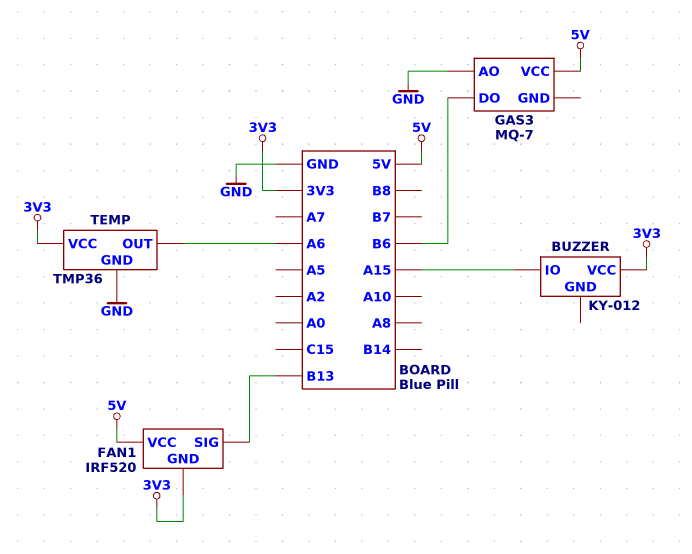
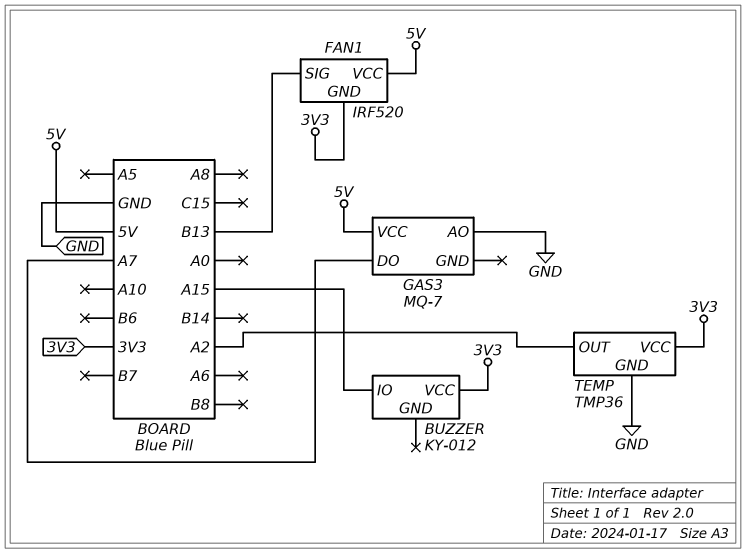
GAS3 pin DO: B6 -> A7
TEMP pin OUT: A6 -> A2

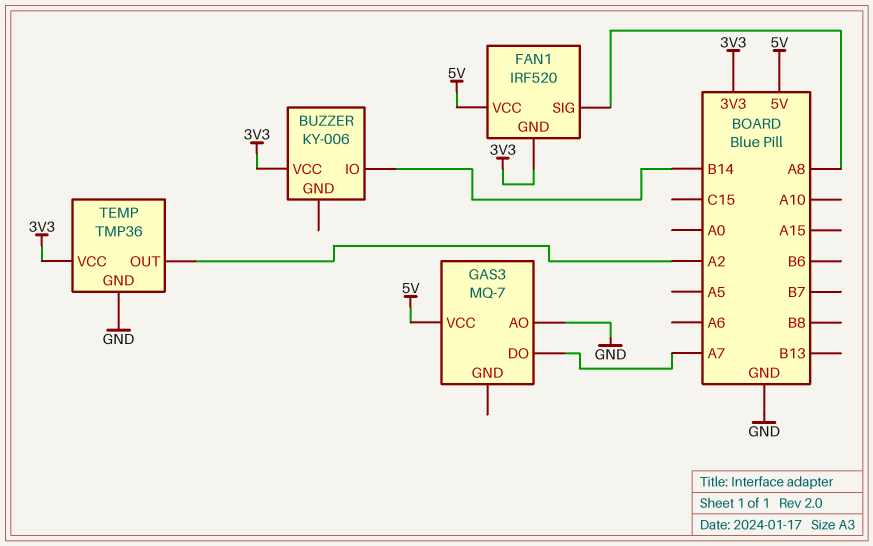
BUZZER: KY-012 -> KY-006
BUZZER pin IO: A15 -> B14
FAN1 pin SIG: B13 -> A8

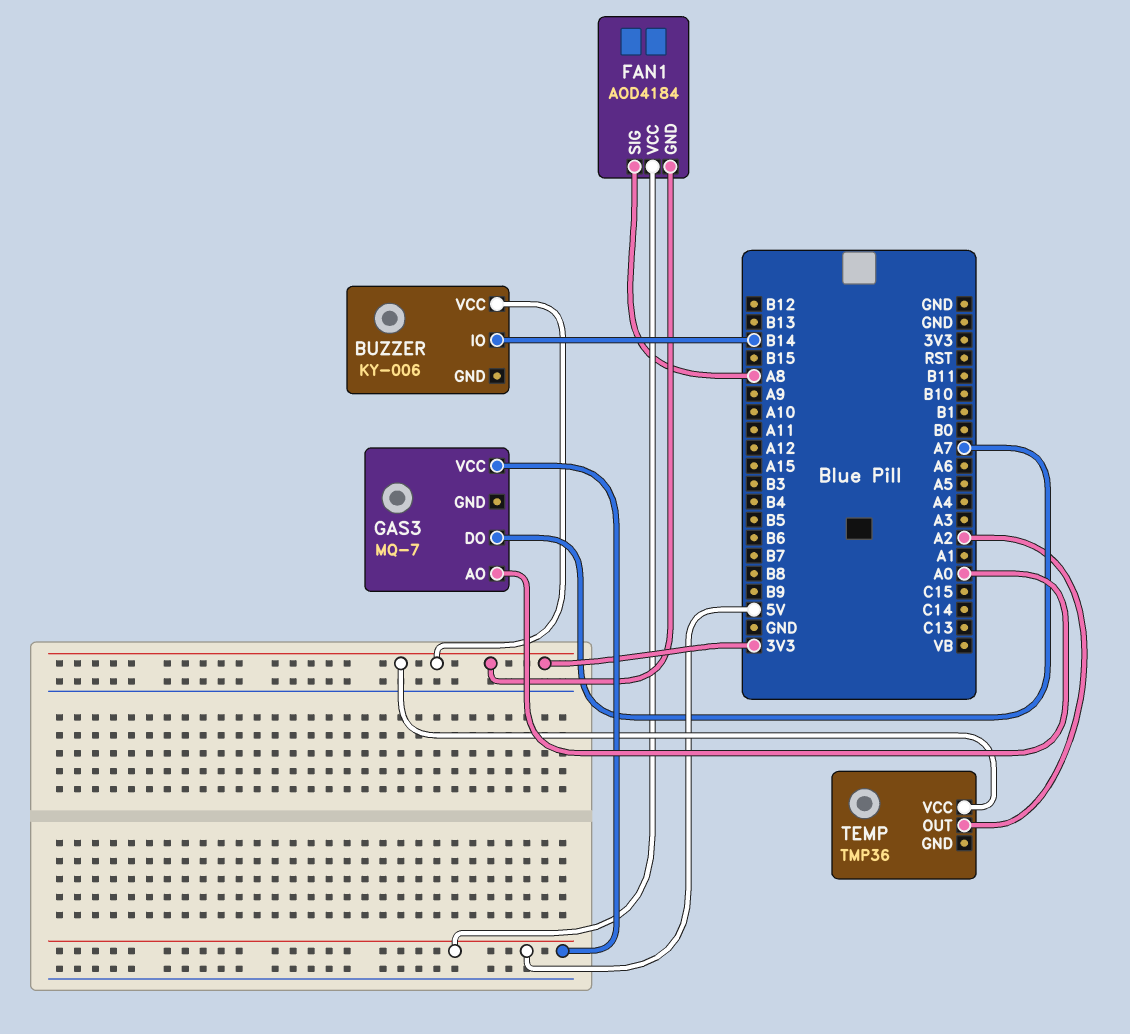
FAN1: IRF520 -> AOD4184
GAS3 pin AO: GND -> A0
TEMP pin GND: GND -> none

